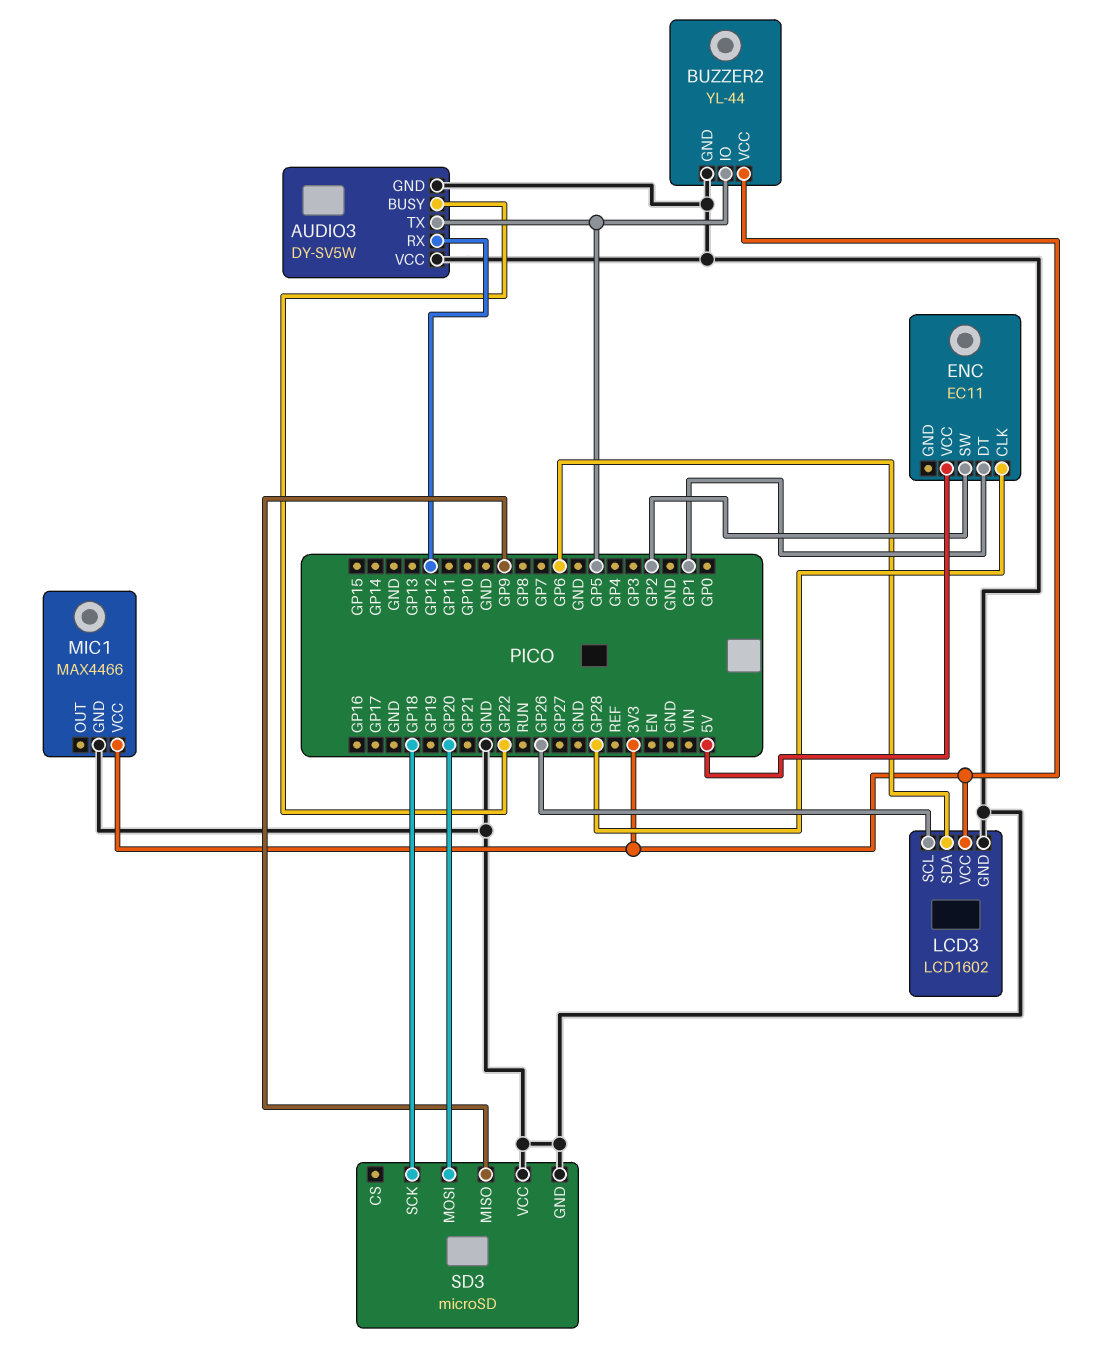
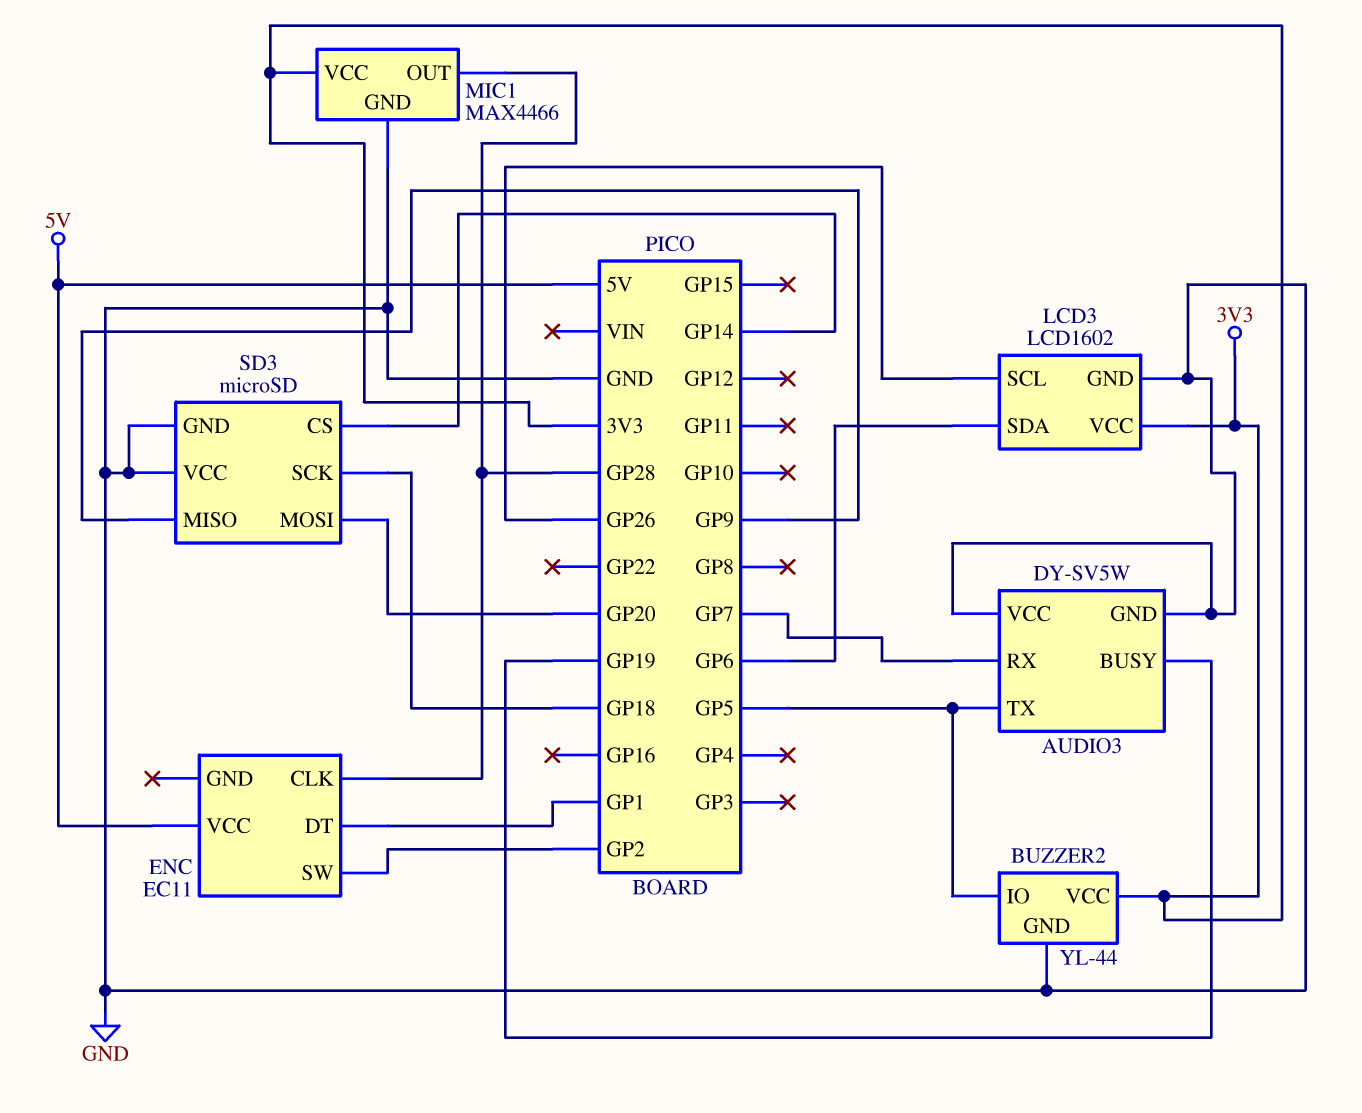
AUDIO3 pin BUSY: GP22 -> GP19
AUDIO3 pin RX: GP12 -> GP7
MIC1 pin OUT: none -> GP28
SD3 pin CS: none -> GP14

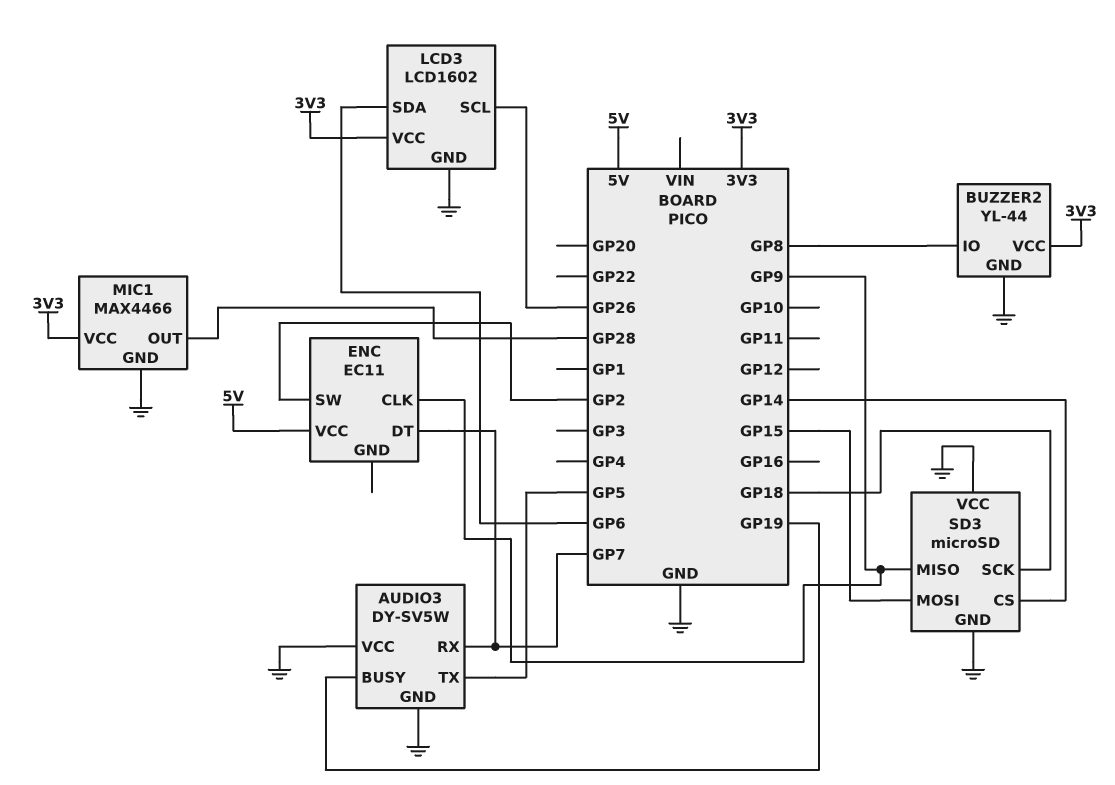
BUZZER2 pin IO: GP5 -> GP8
ENC pin CLK: GP28 -> GP9
ENC pin DT: GP1 -> GP7
SD3 pin MOSI: GP20 -> GP15

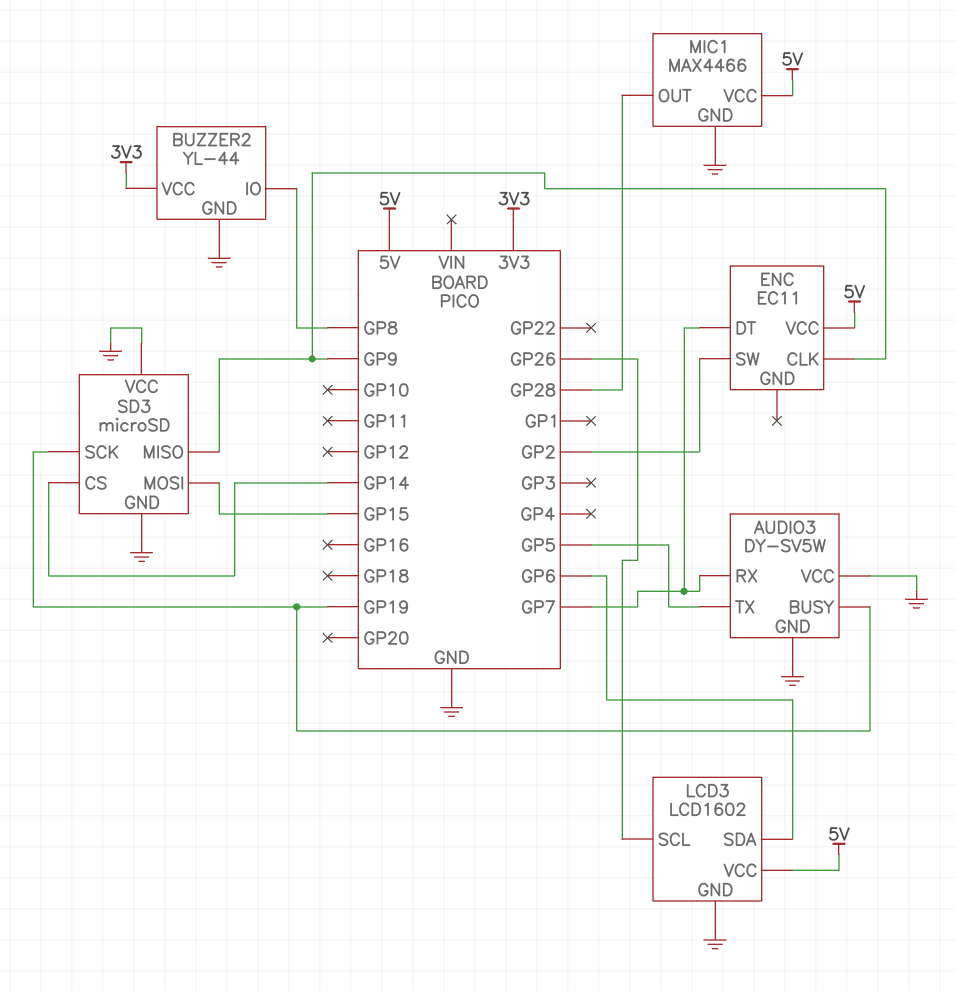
LCD3 pin VCC: 3V3 -> 5V
MIC1 pin VCC: 3V3 -> 5V
SD3 pin SCK: GP18 -> GP19

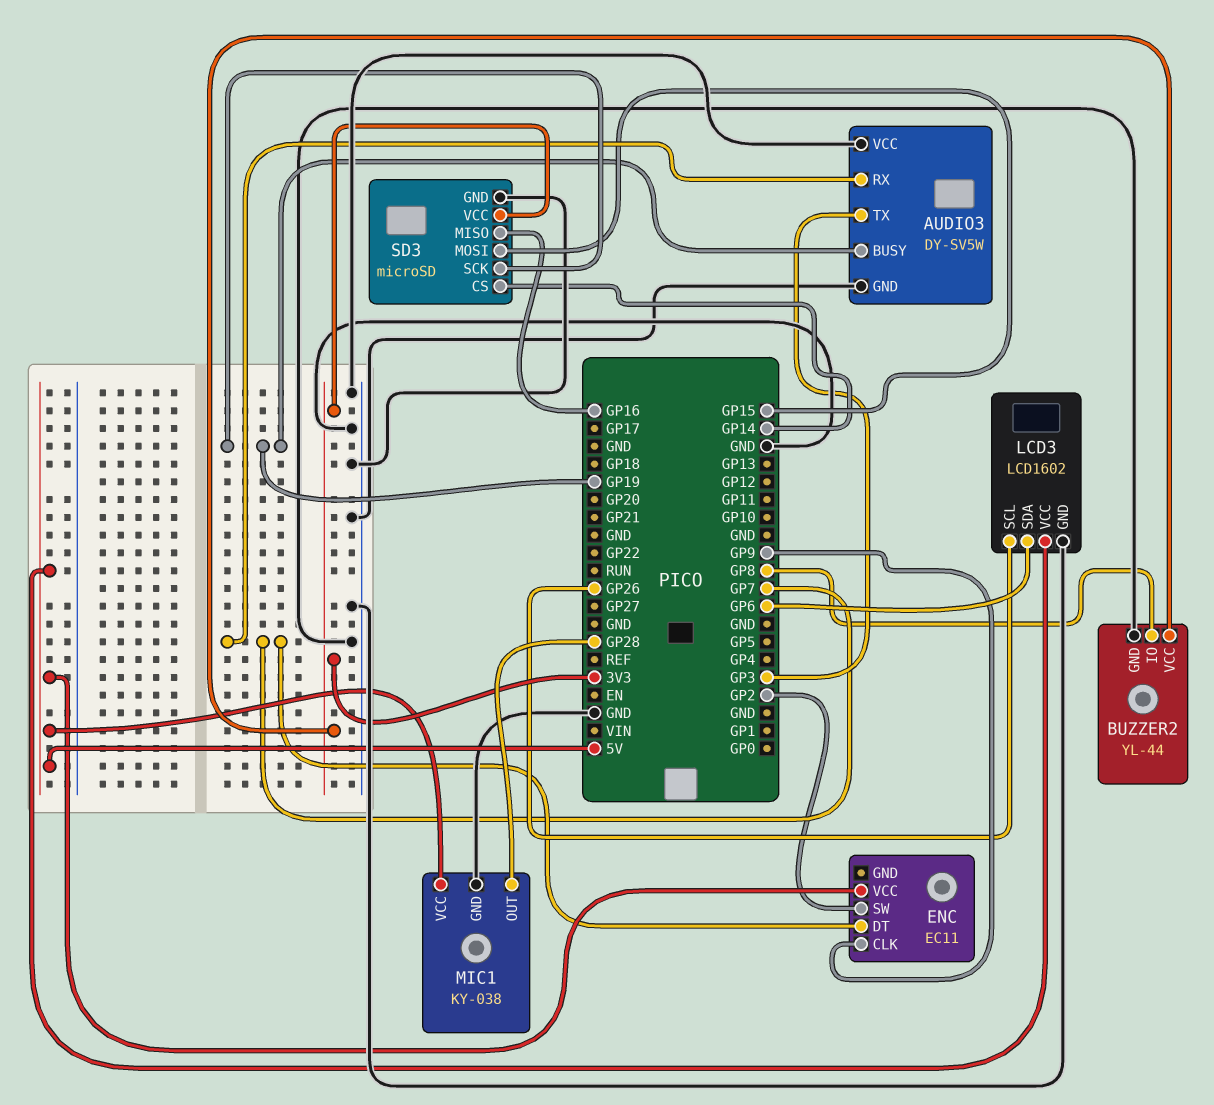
AUDIO3 pin TX: GP5 -> GP3
MIC1: MAX4466 -> KY-038
SD3 pin MISO: GP9 -> GP16
SD3 pin VCC: GND -> 3V3

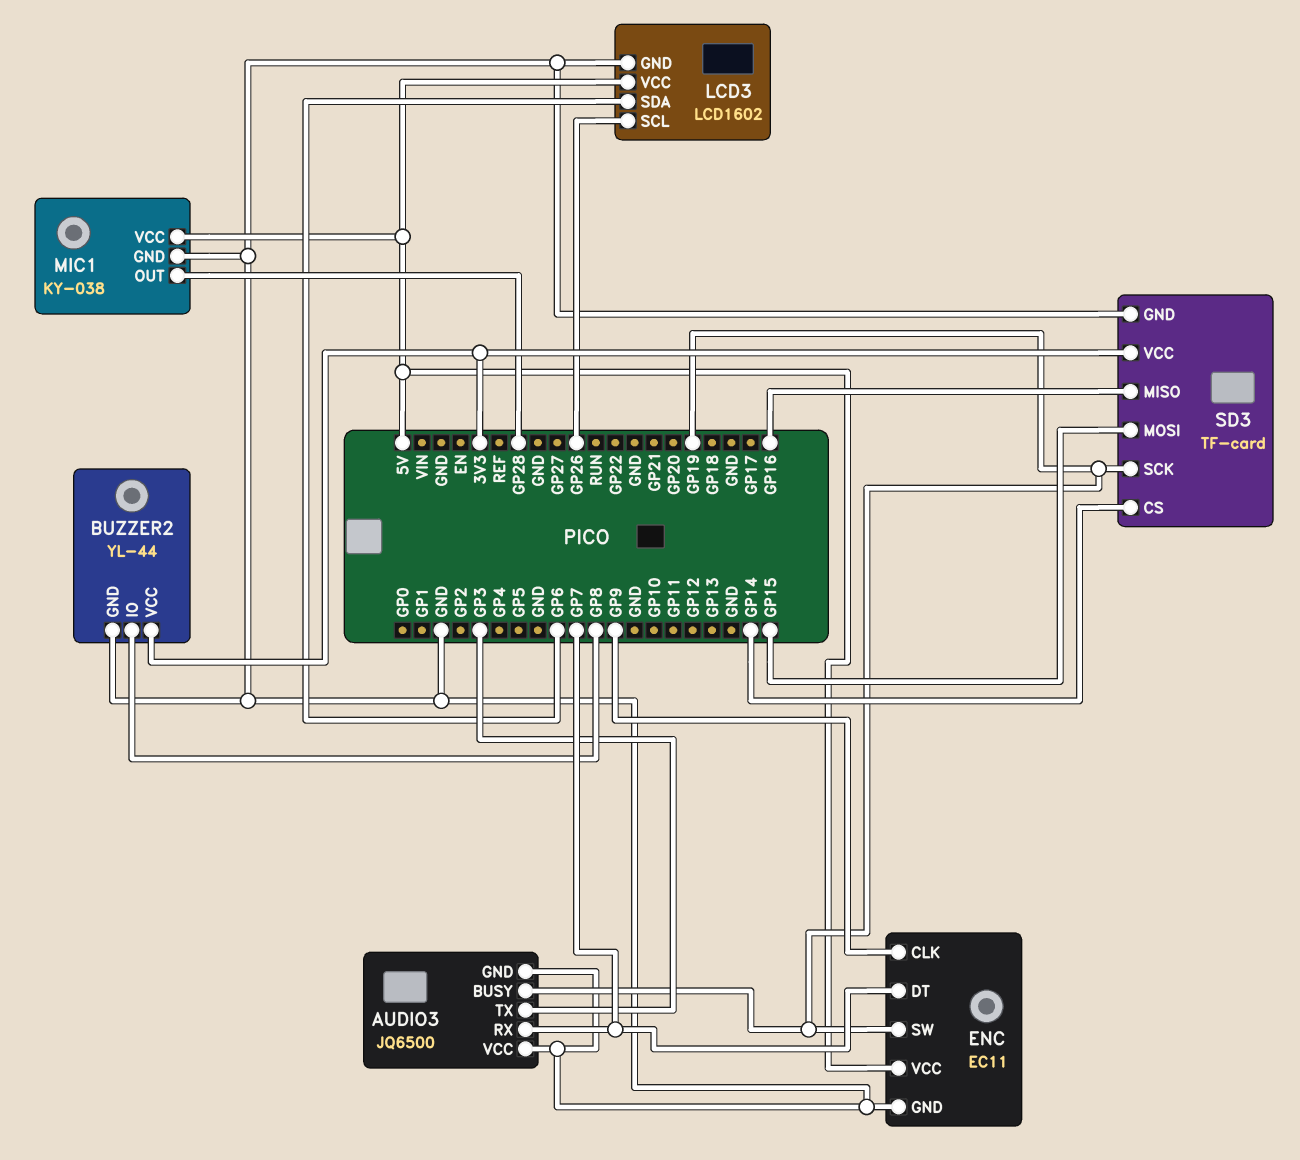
AUDIO3: DY-SV5W -> JQ6500
ENC pin GND: none -> GND
ENC pin SW: GP2 -> GP19
SD3: microSD -> TF-card

